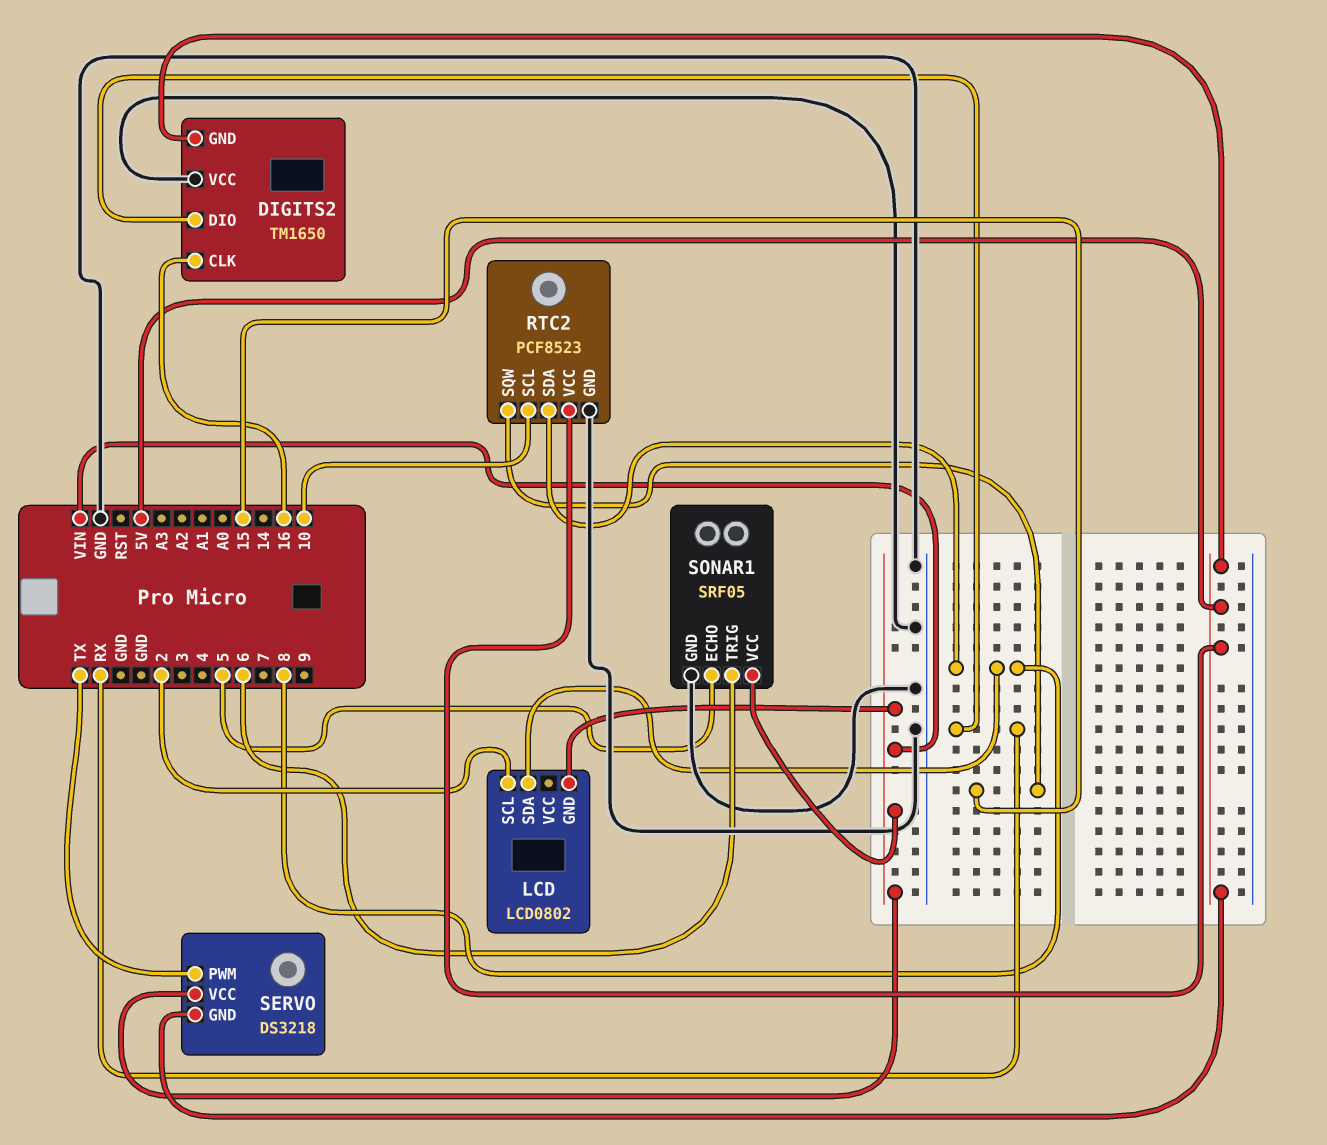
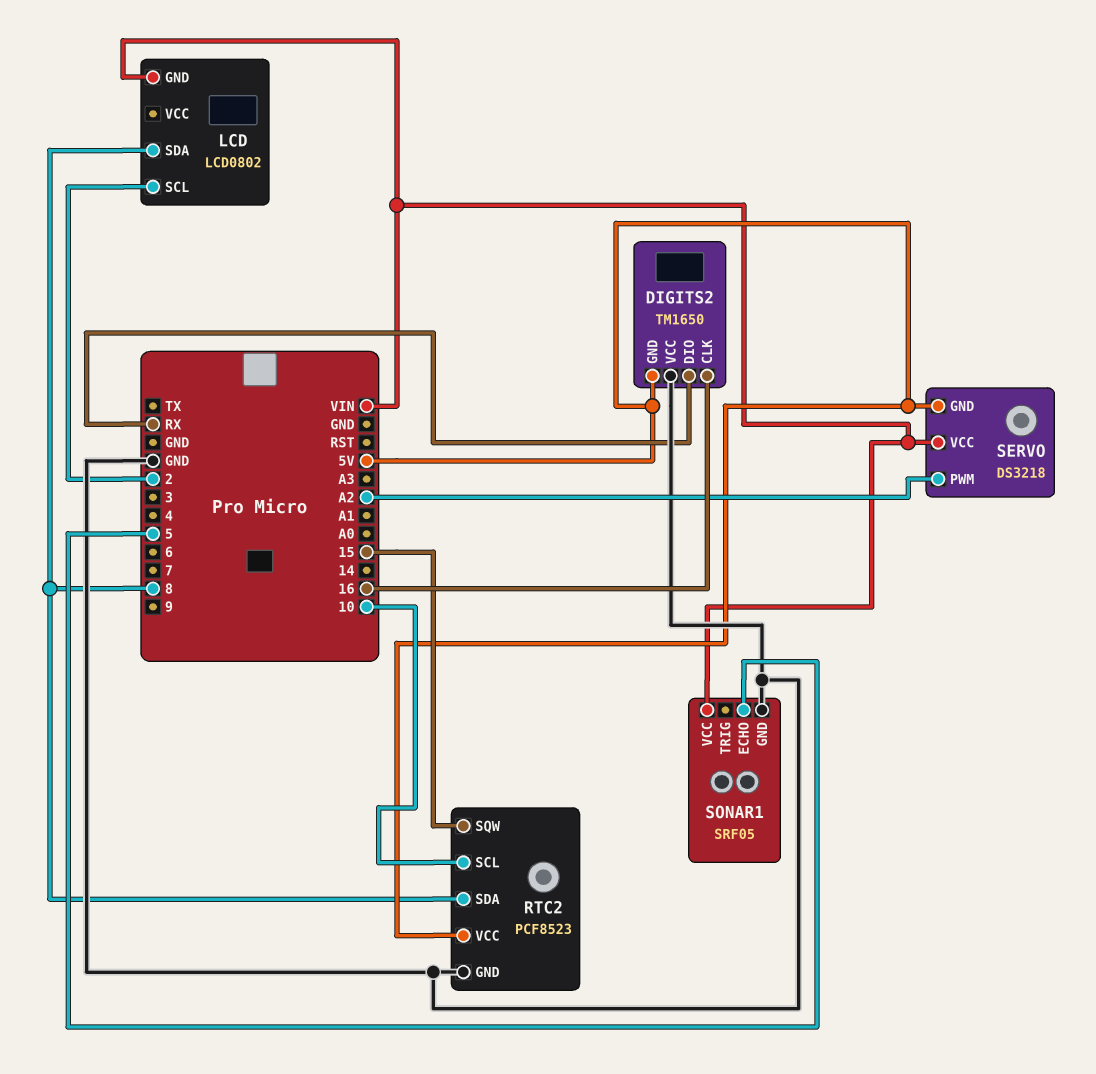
SERVO pin PWM: TX -> A2
SONAR1 pin TRIG: 6 -> none

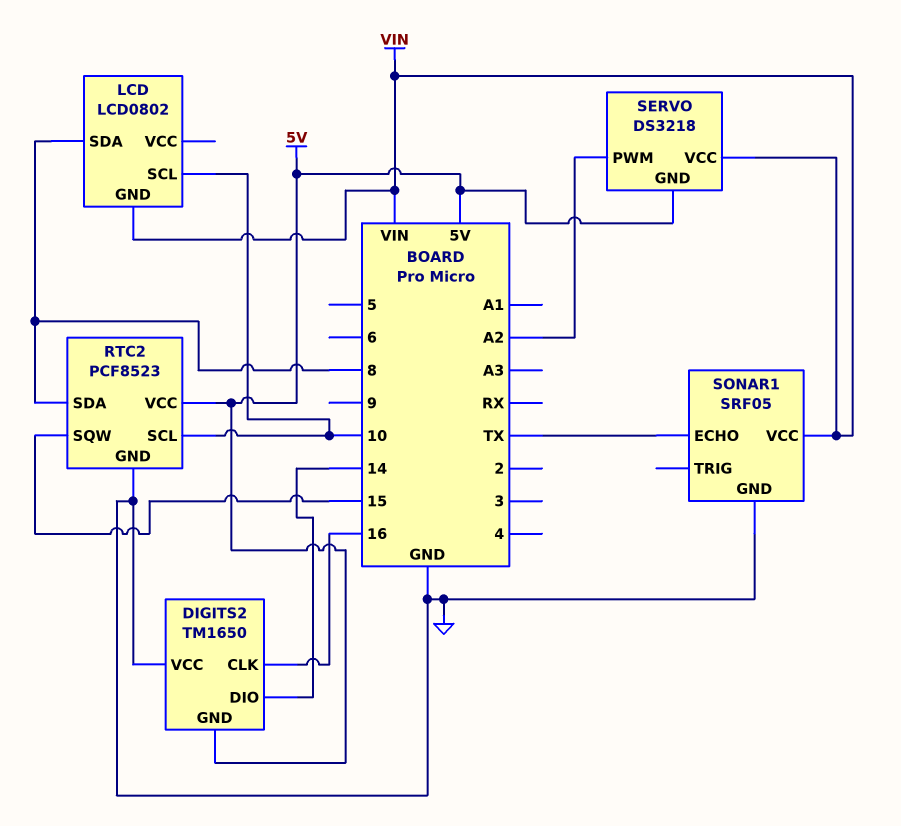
DIGITS2 pin DIO: RX -> 14
LCD pin SCL: 2 -> 10
SONAR1 pin ECHO: 5 -> TX

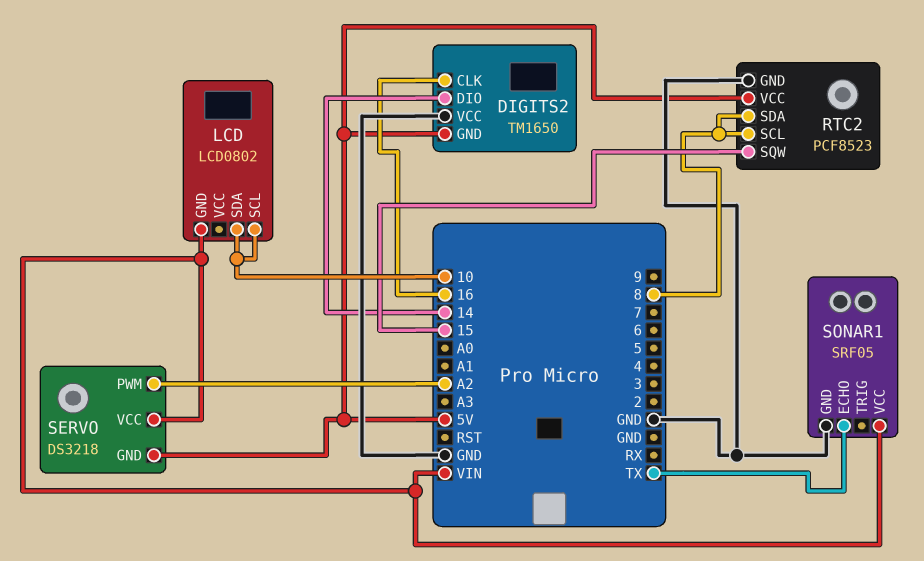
LCD pin SDA: 8 -> 10
RTC2 pin SCL: 10 -> 8

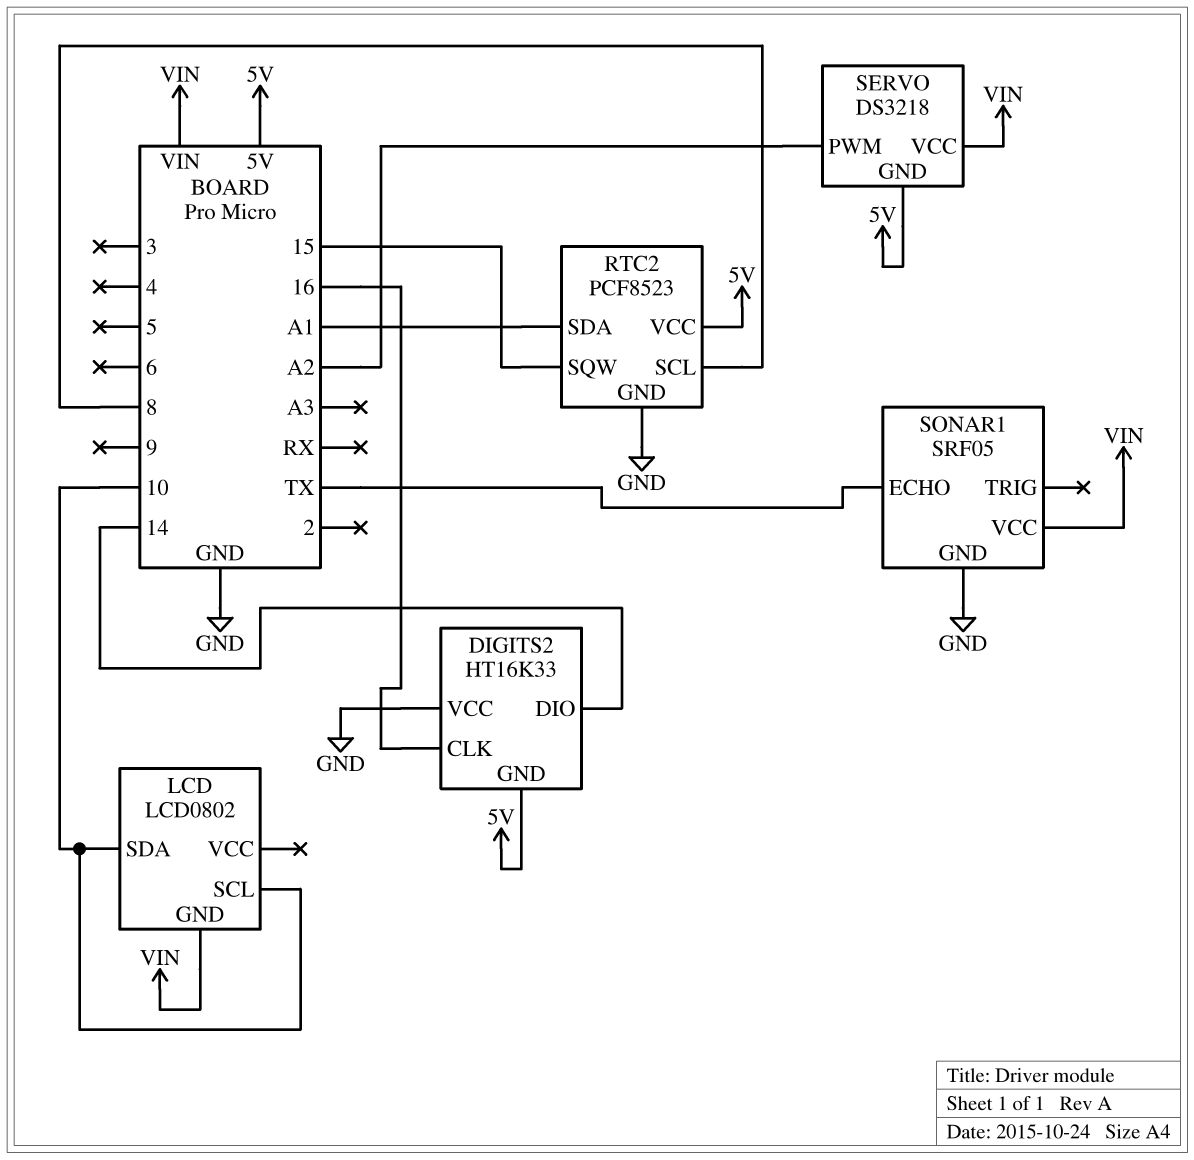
DIGITS2: TM1650 -> HT16K33
RTC2 pin SDA: 8 -> A1

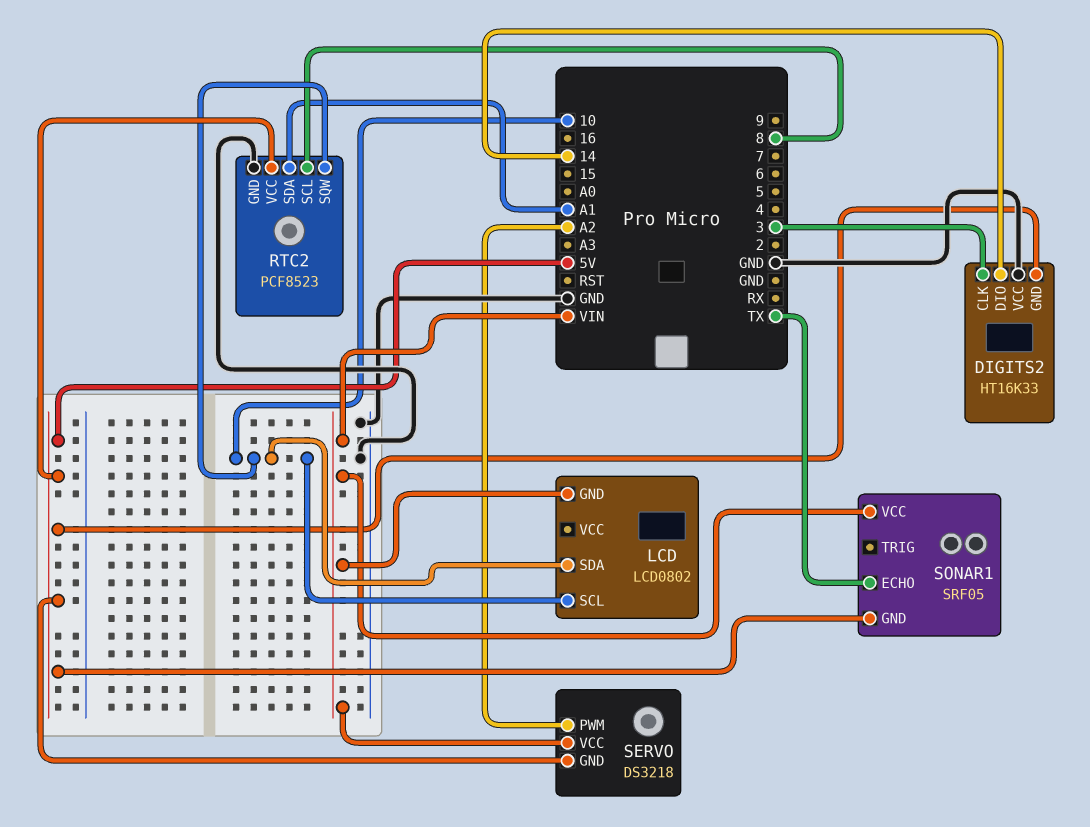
DIGITS2 pin CLK: 16 -> 3
RTC2 pin SQW: 15 -> 10
SONAR1 pin GND: GND -> 5V

